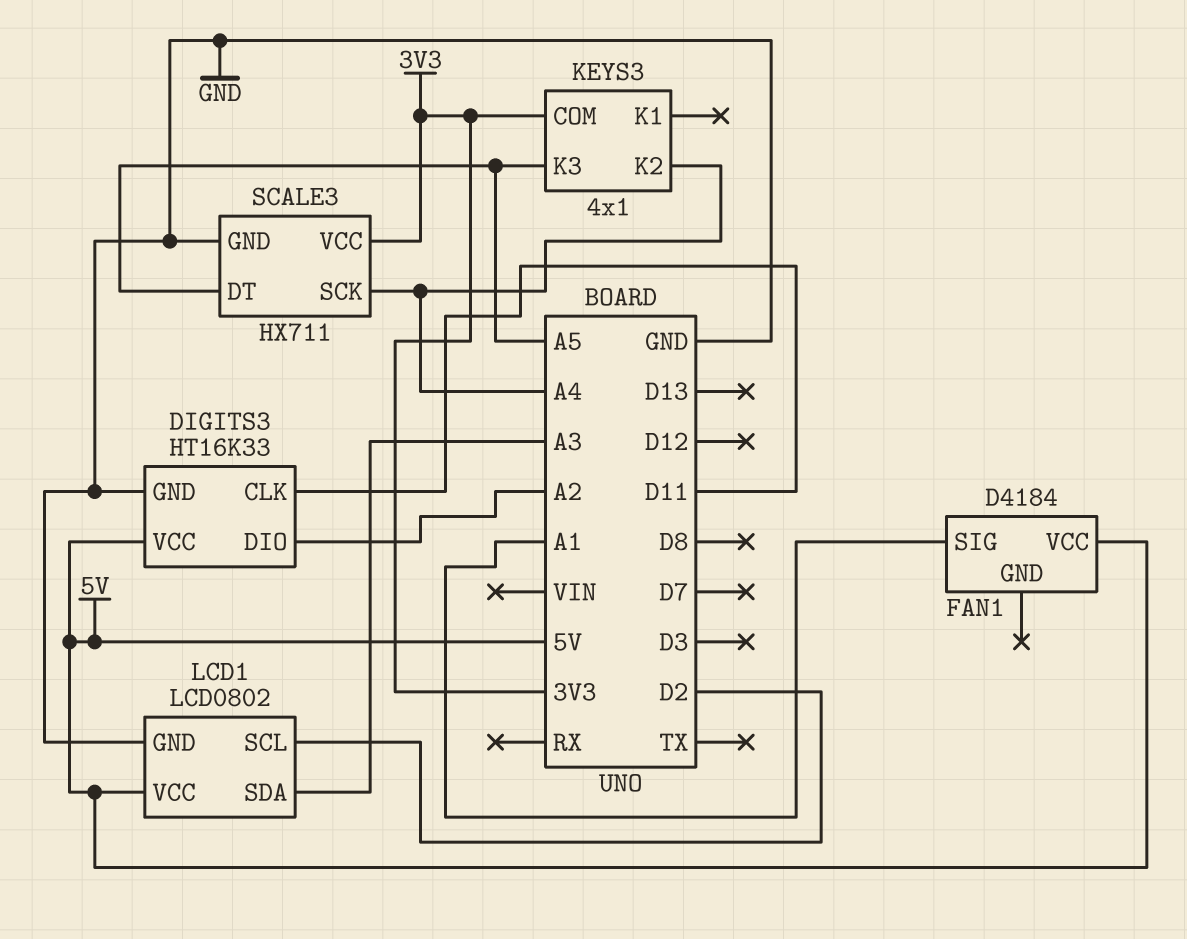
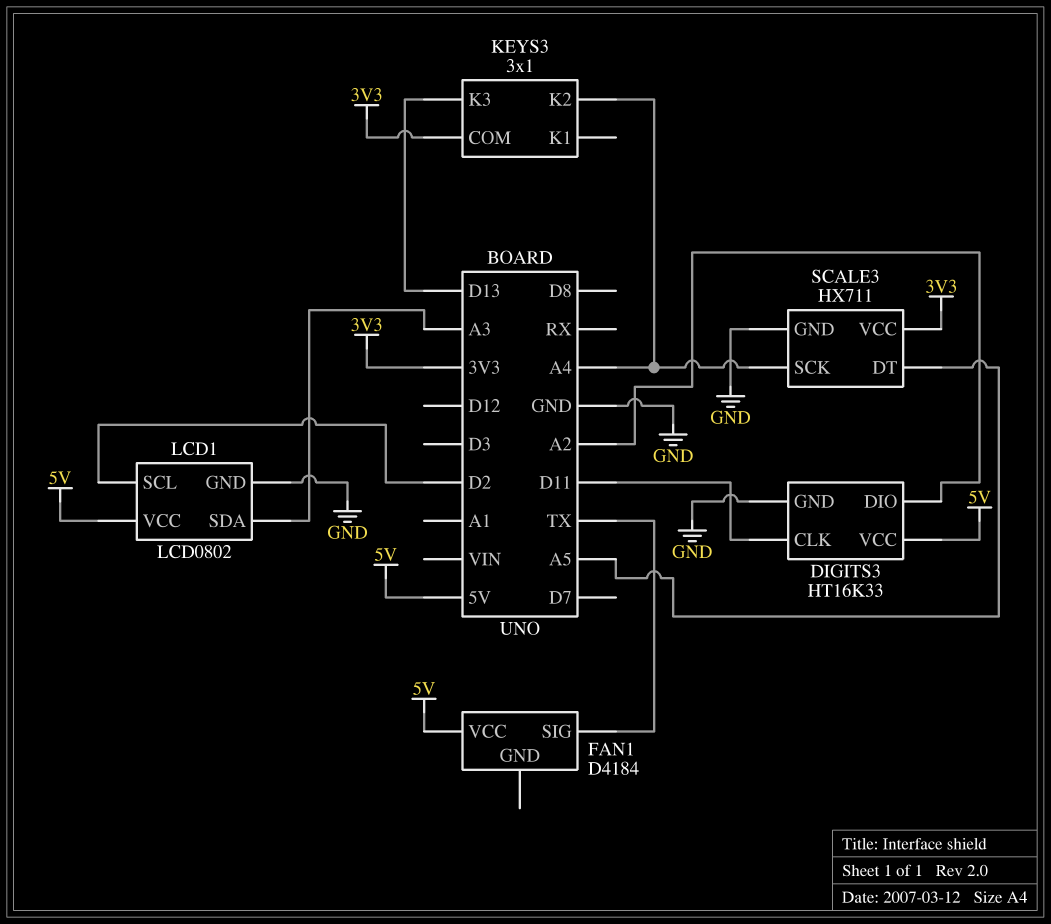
FAN1 pin SIG: A1 -> TX
KEYS3: 4x1 -> 3x1
KEYS3 pin K3: A5 -> D13

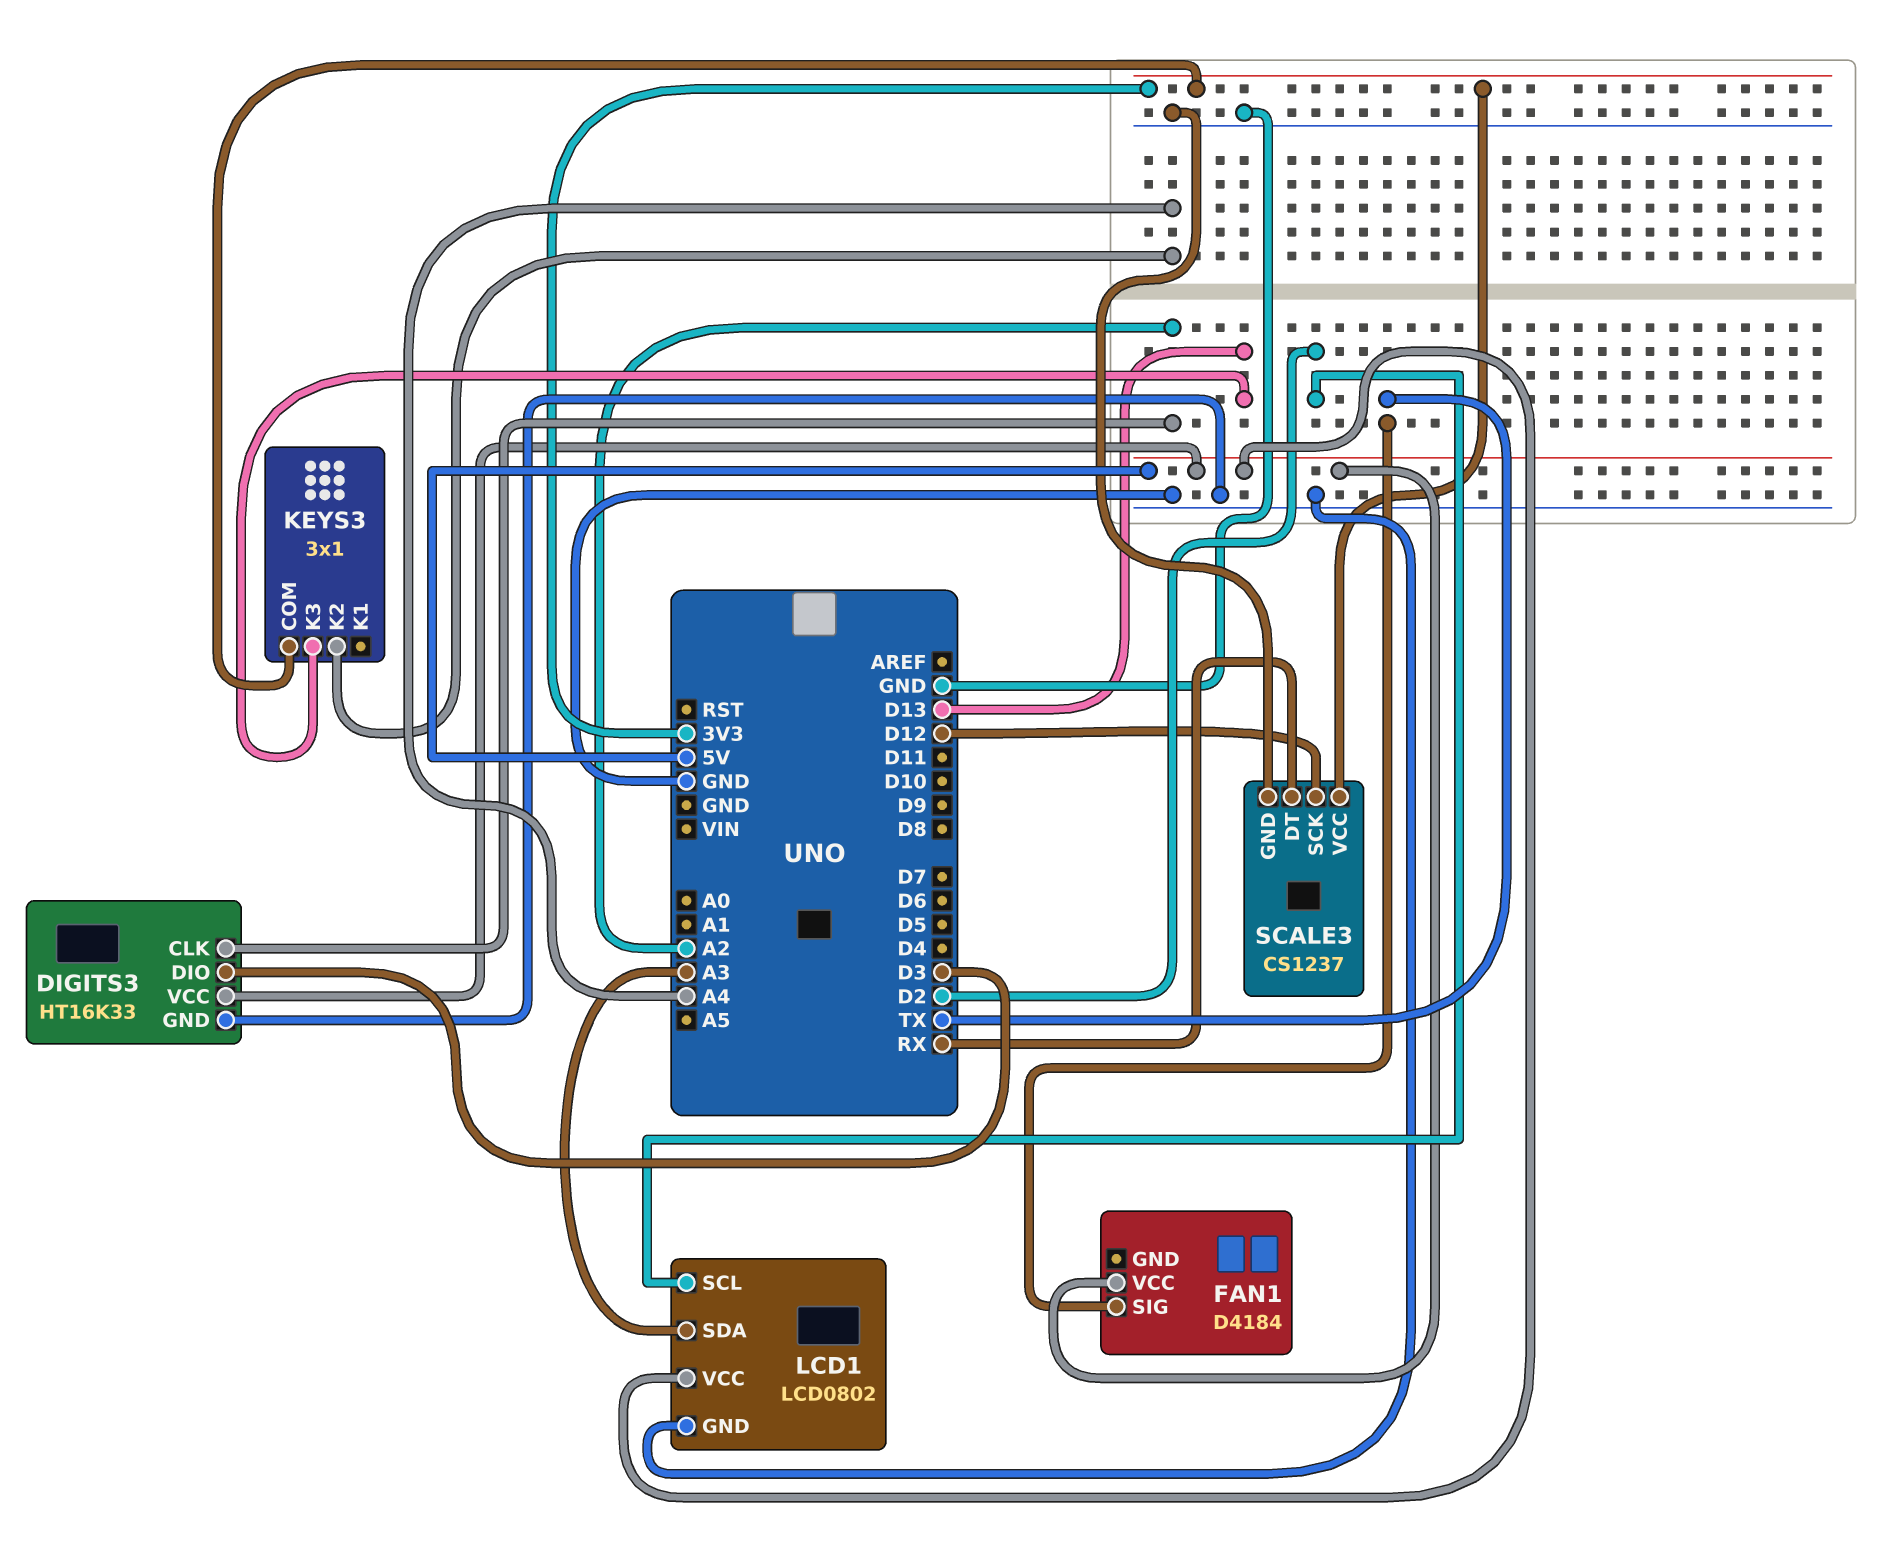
DIGITS3 pin CLK: D11 -> A2
DIGITS3 pin DIO: A2 -> D3
SCALE3: HX711 -> CS1237
SCALE3 pin DT: A5 -> RX
SCALE3 pin SCK: A4 -> D12

